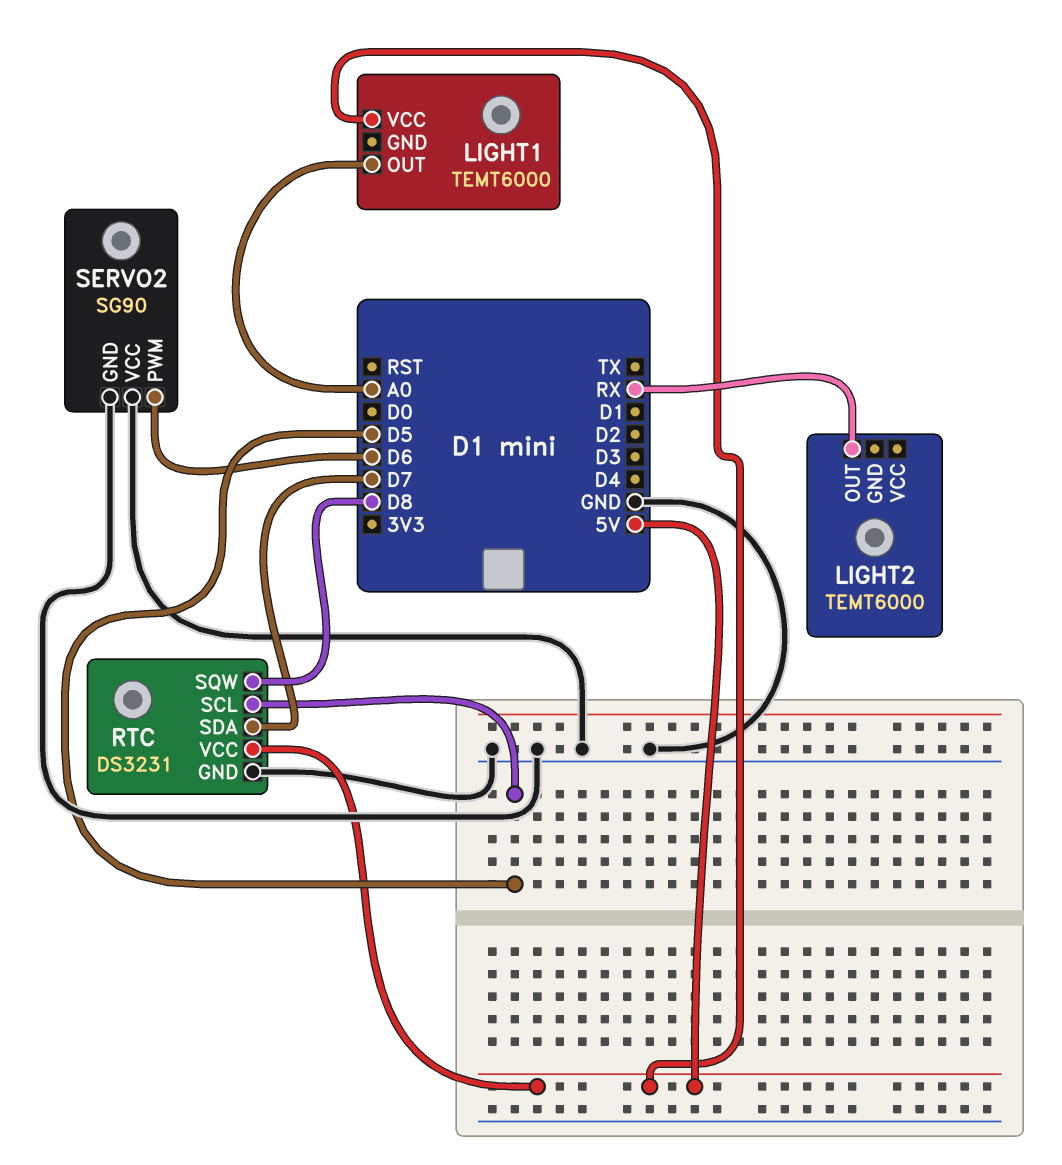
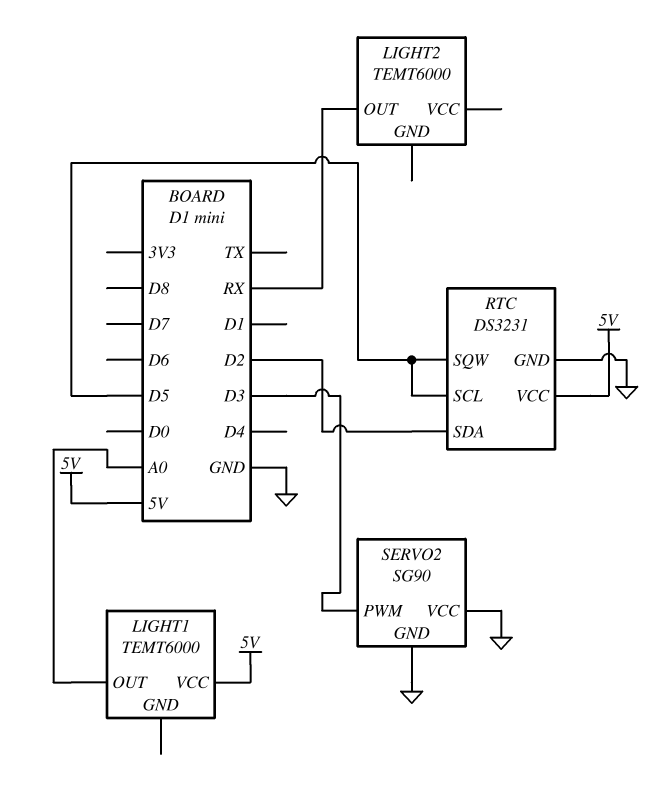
RTC pin SDA: D7 -> D2
RTC pin SQW: D8 -> D5
SERVO2 pin PWM: D6 -> D3

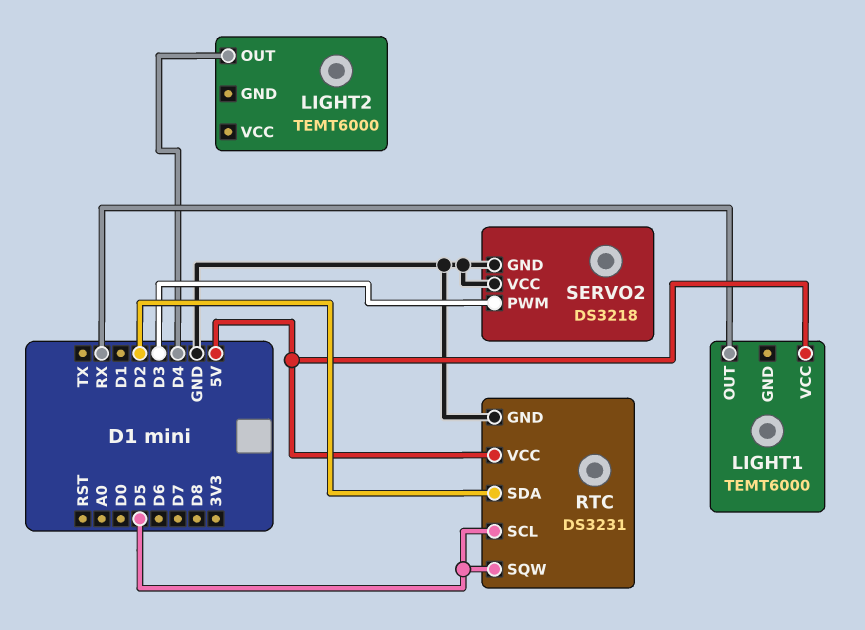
LIGHT1 pin OUT: A0 -> RX
LIGHT2 pin OUT: RX -> D4
SERVO2: SG90 -> DS3218

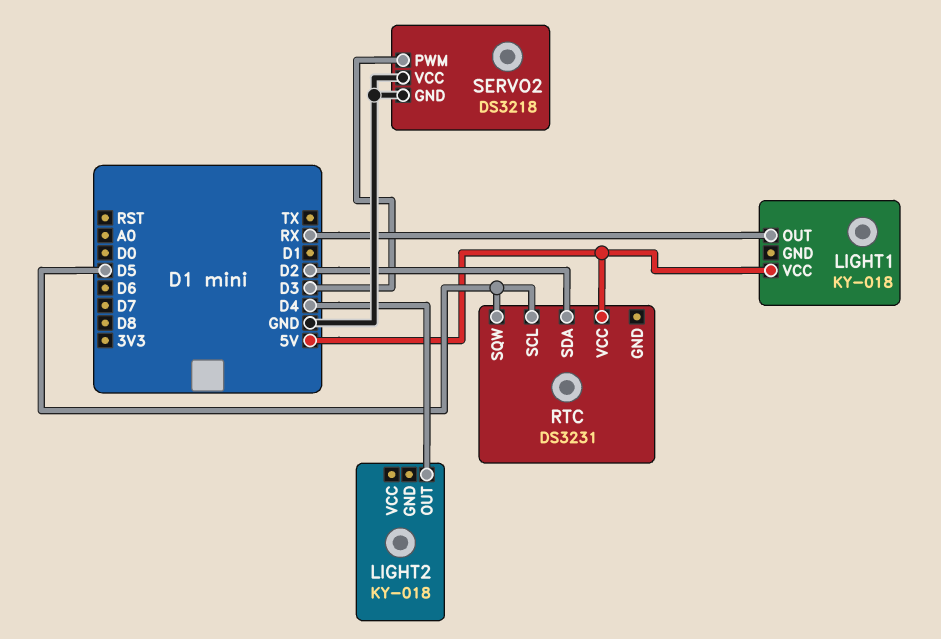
LIGHT1: TEMT6000 -> KY-018
LIGHT2: TEMT6000 -> KY-018
RTC pin GND: GND -> none

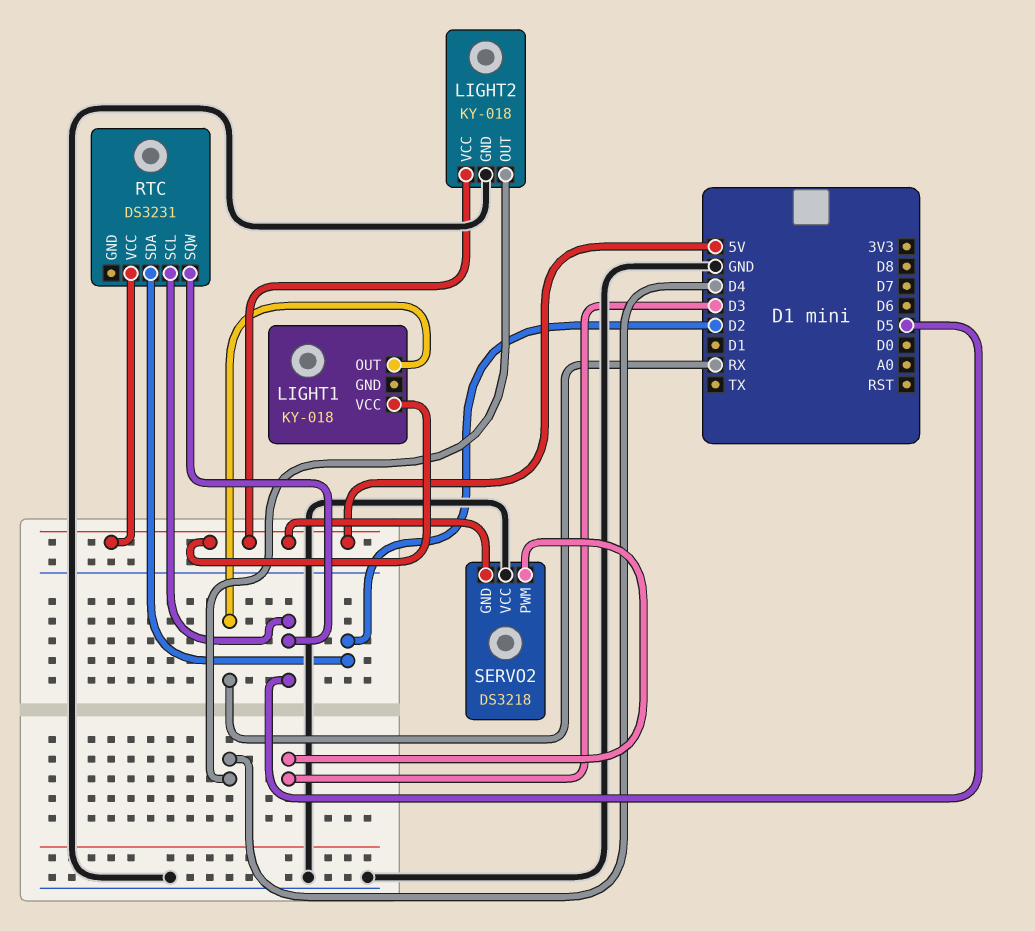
LIGHT2 pin GND: none -> GND
LIGHT2 pin VCC: none -> 5V
SERVO2 pin GND: GND -> 5V

